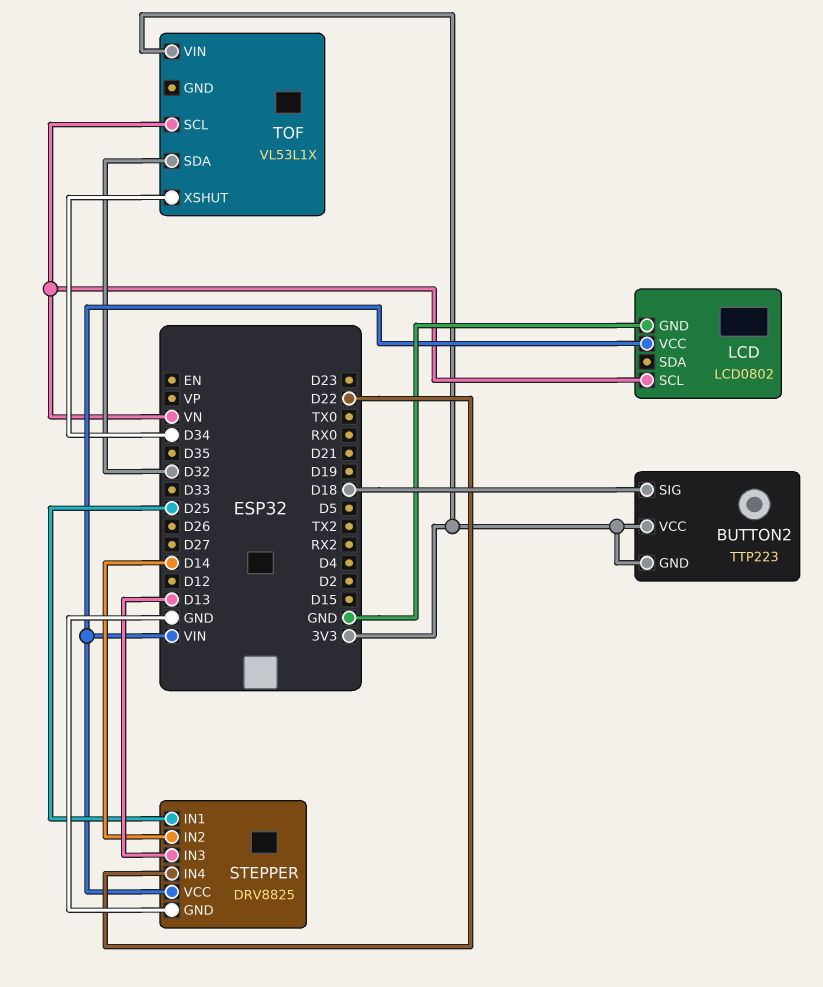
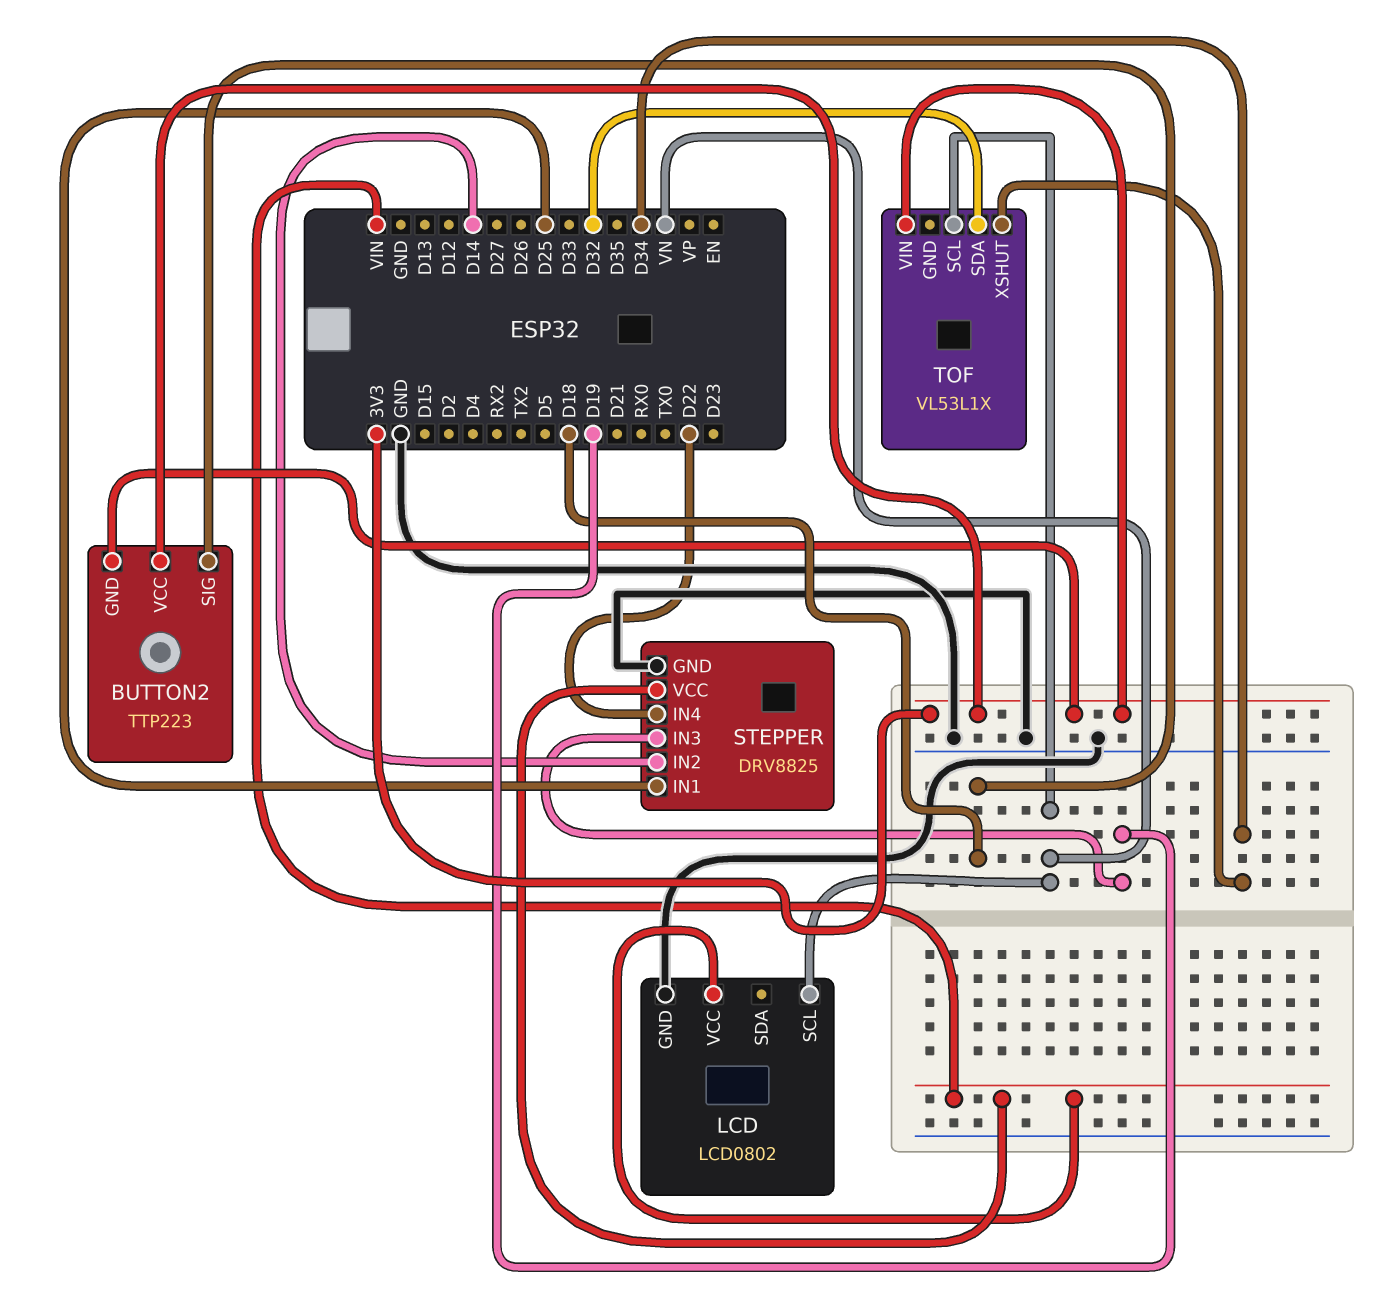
STEPPER pin IN3: D13 -> D19

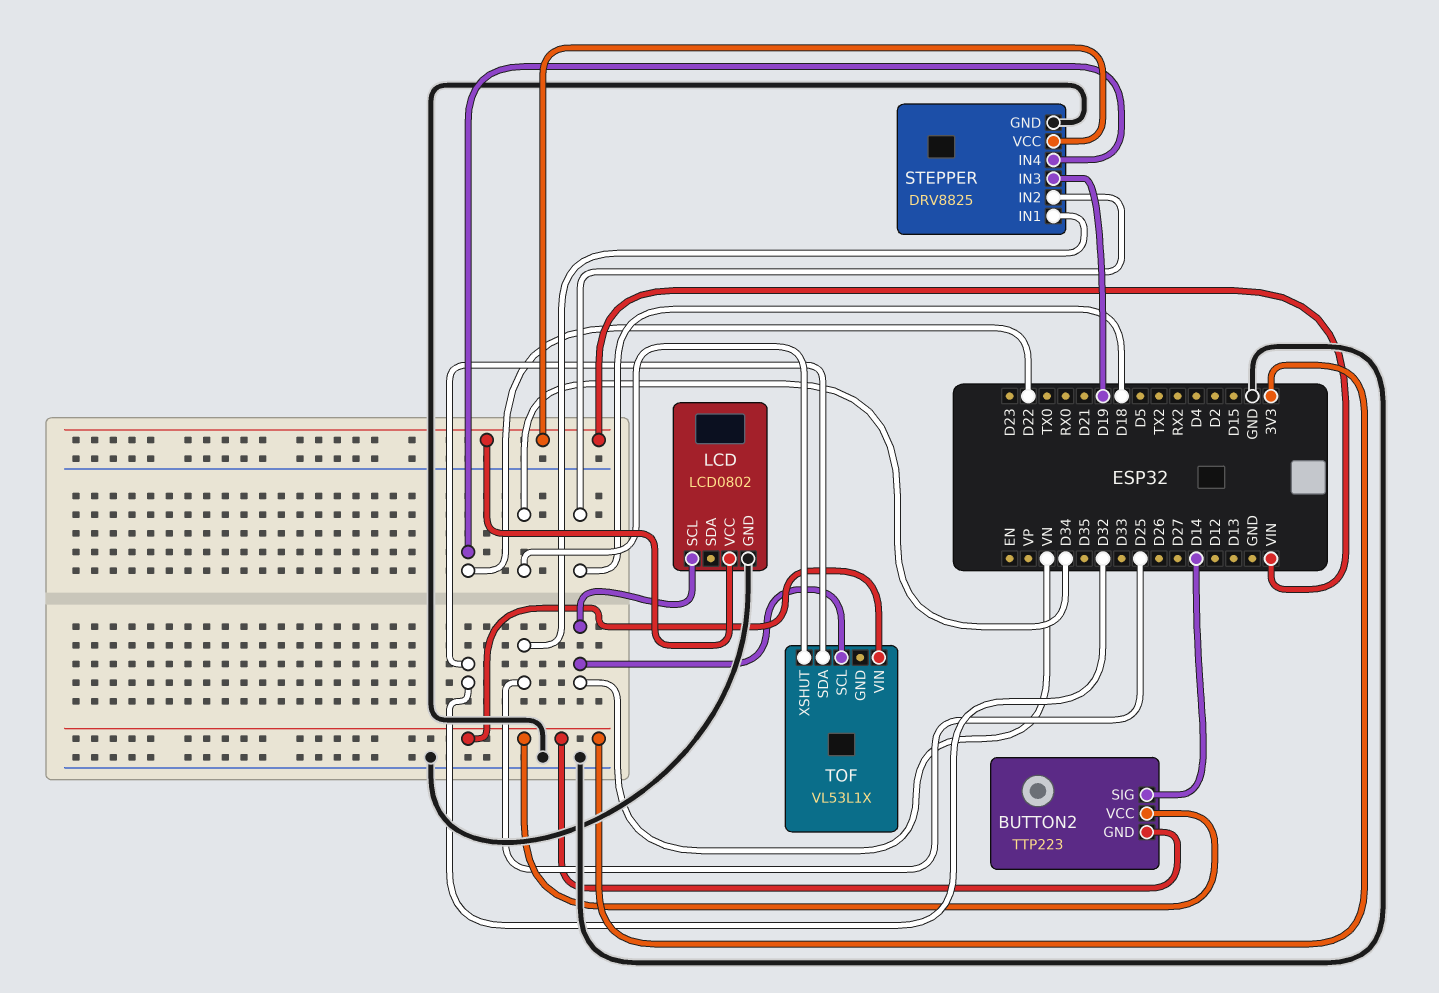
BUTTON2 pin SIG: D18 -> D14
STEPPER pin IN2: D14 -> D18

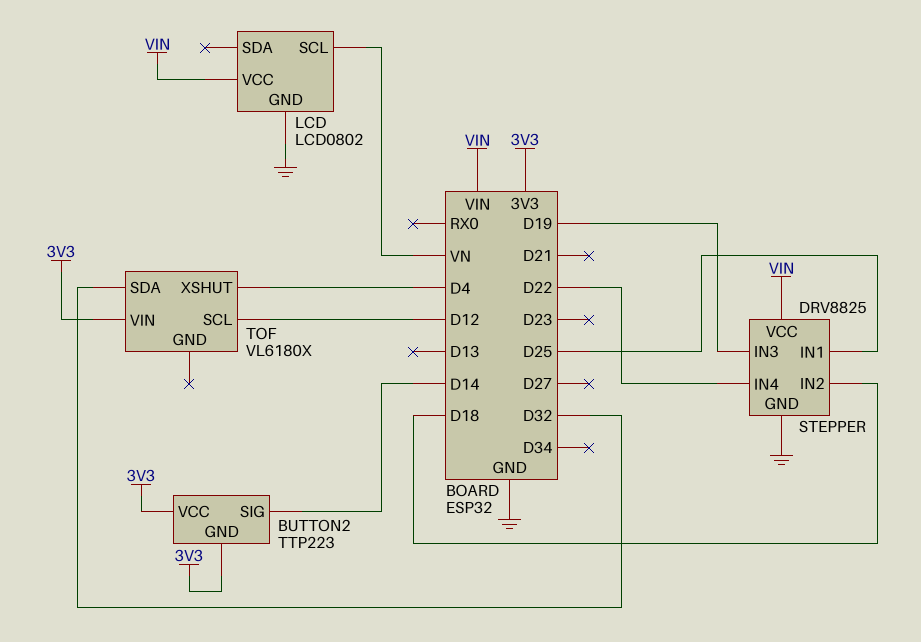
TOF: VL53L1X -> VL6180X
TOF pin SCL: VN -> D12
TOF pin XSHUT: D34 -> D4

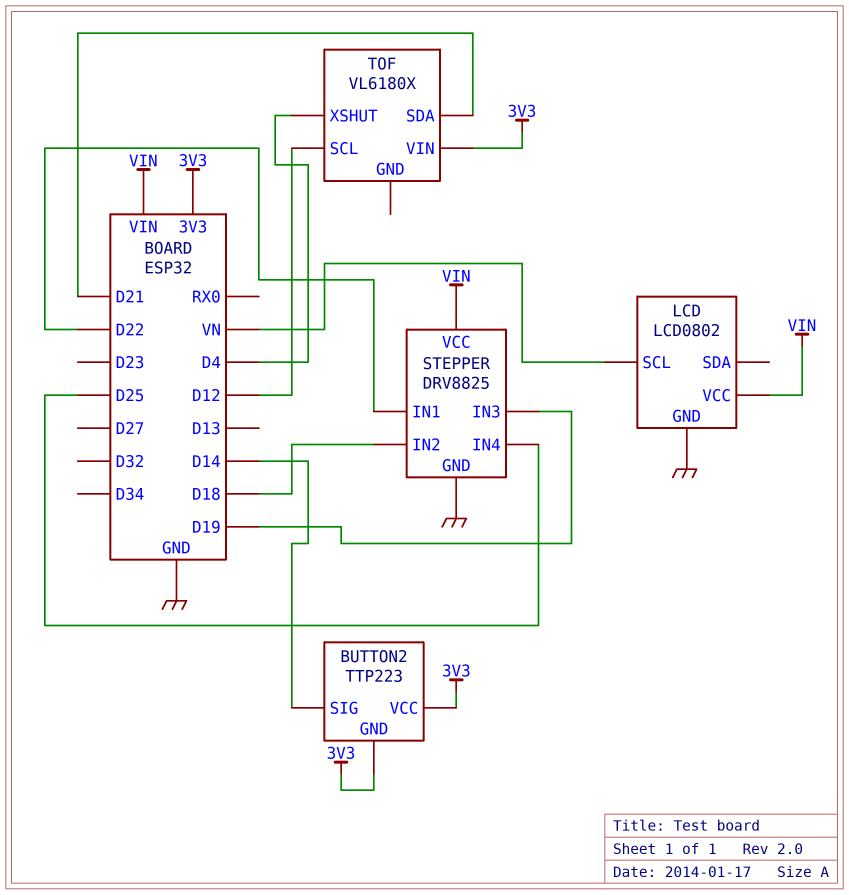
STEPPER pin IN1: D25 -> D22
STEPPER pin IN4: D22 -> D25
TOF pin SDA: D32 -> D21

